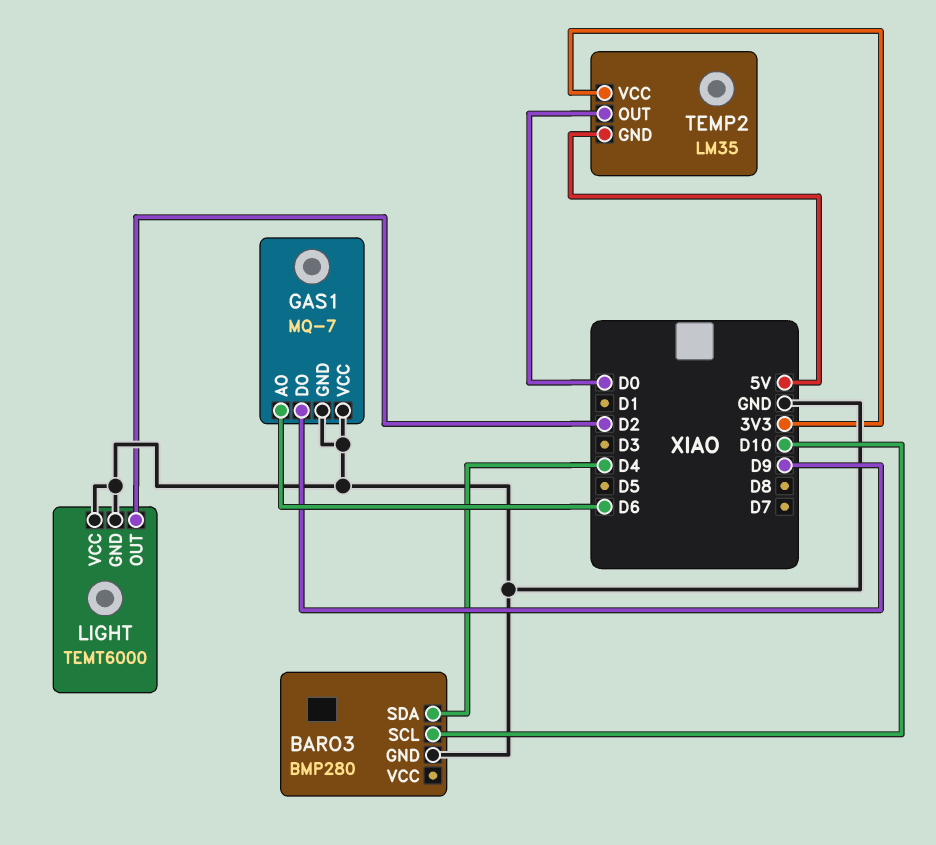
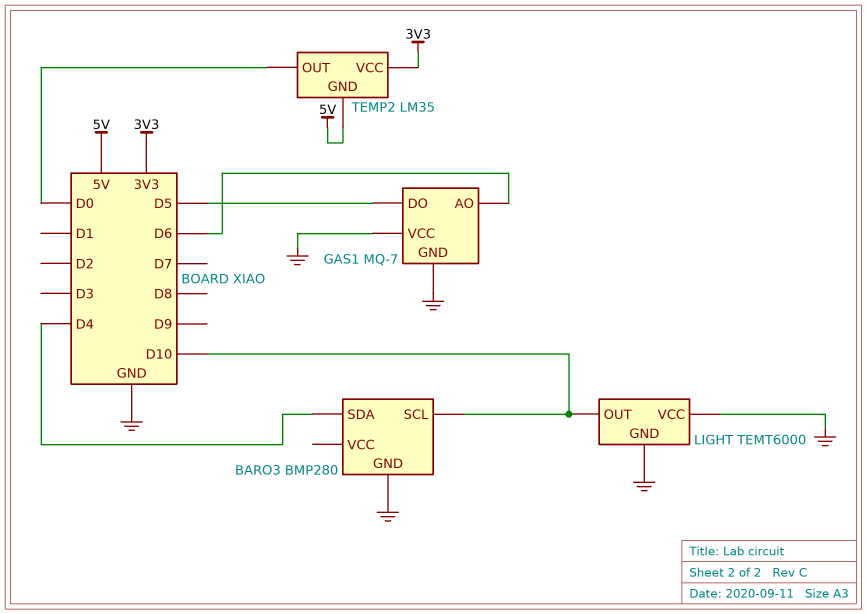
GAS1 pin DO: D9 -> D5
LIGHT pin OUT: D2 -> D10

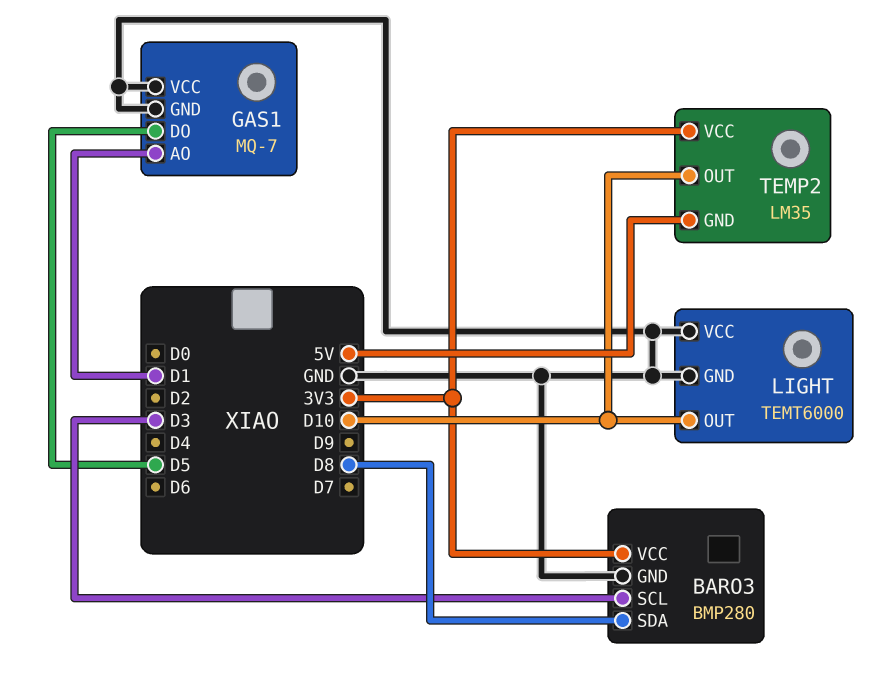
BARO3 pin SCL: D10 -> D3
BARO3 pin SDA: D4 -> D8
BARO3 pin VCC: none -> 3V3
GAS1 pin AO: D6 -> D1
TEMP2 pin OUT: D0 -> D10

